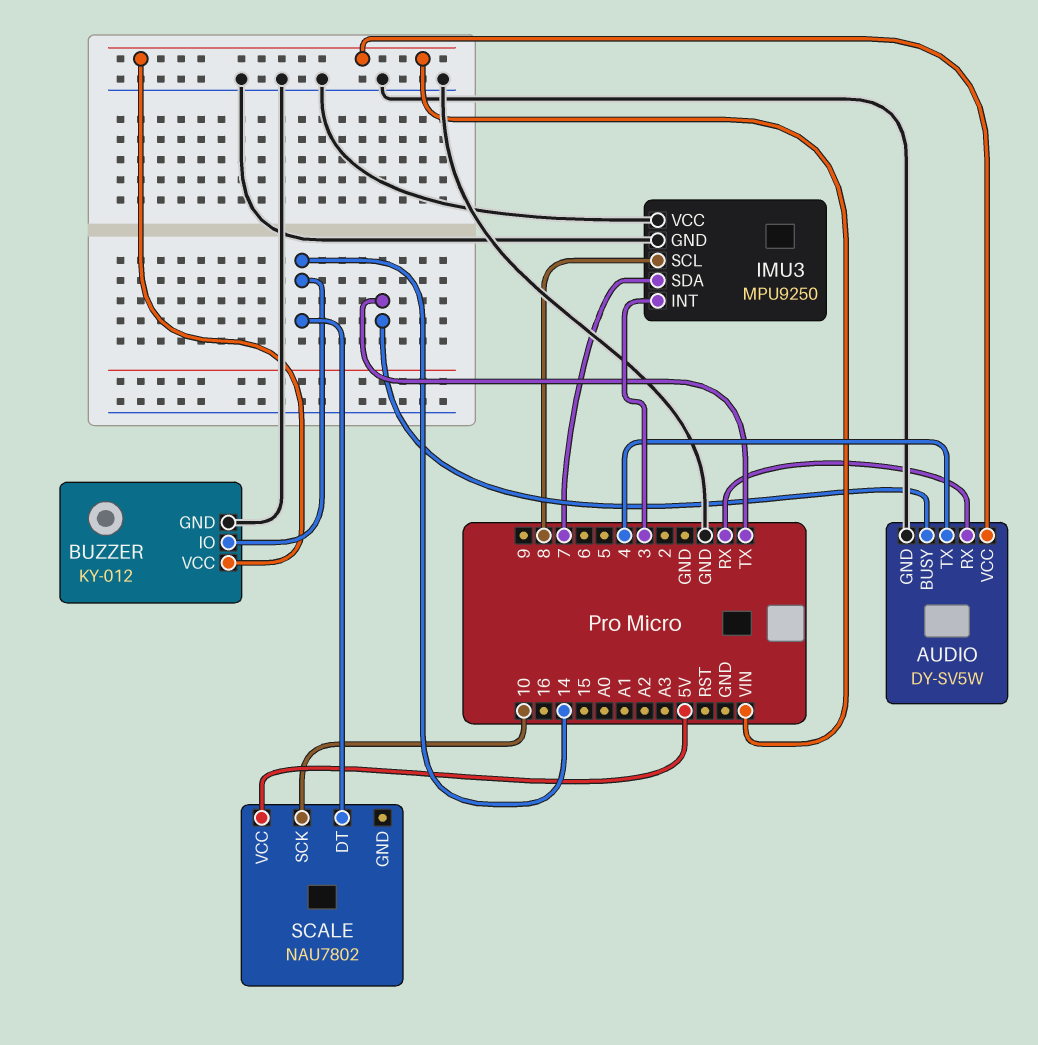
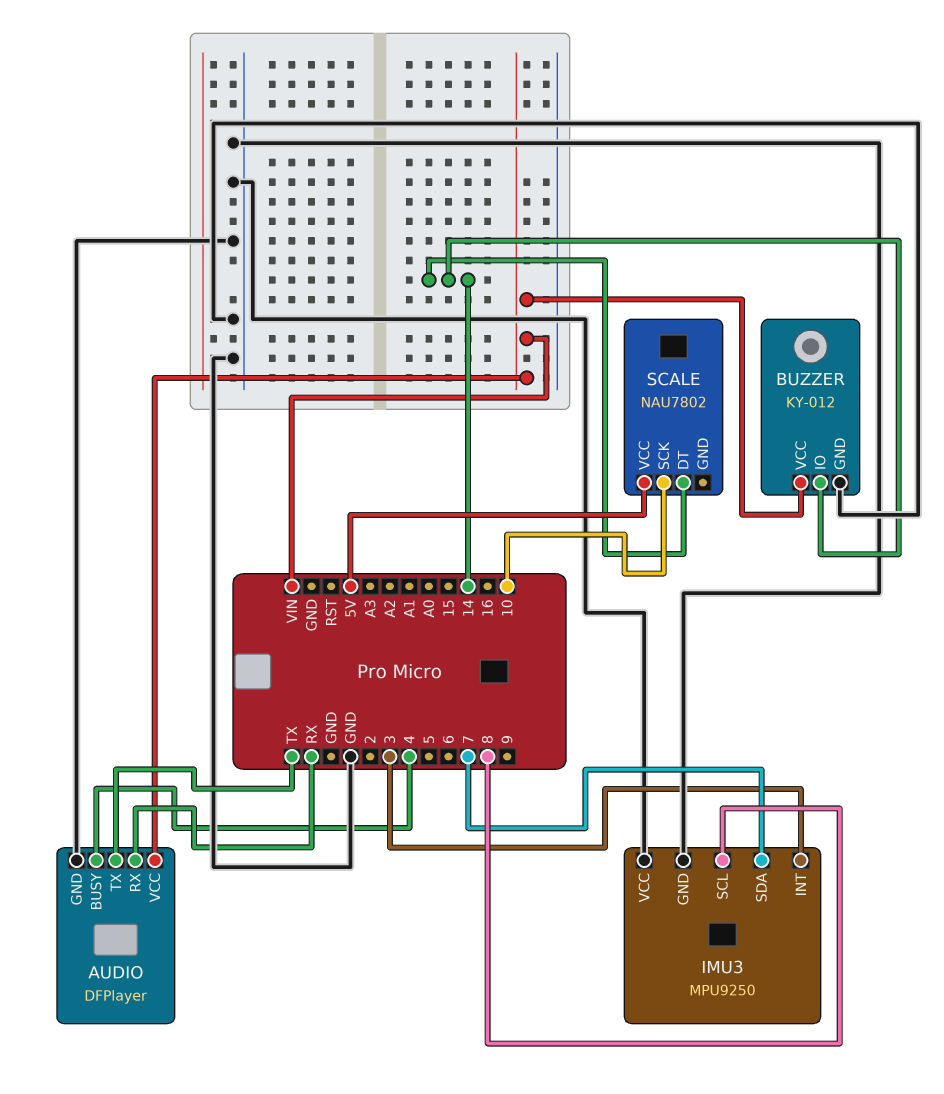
AUDIO: DY-SV5W -> DFPlayer
AUDIO pin BUSY: TX -> 4
AUDIO pin TX: 4 -> TX

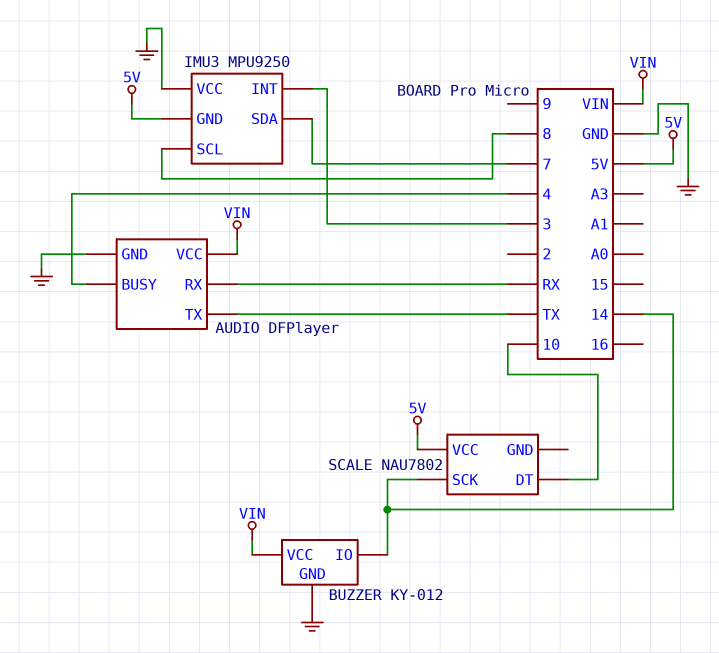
IMU3 pin GND: GND -> 5V
SCALE pin DT: 14 -> 10
SCALE pin SCK: 10 -> 14

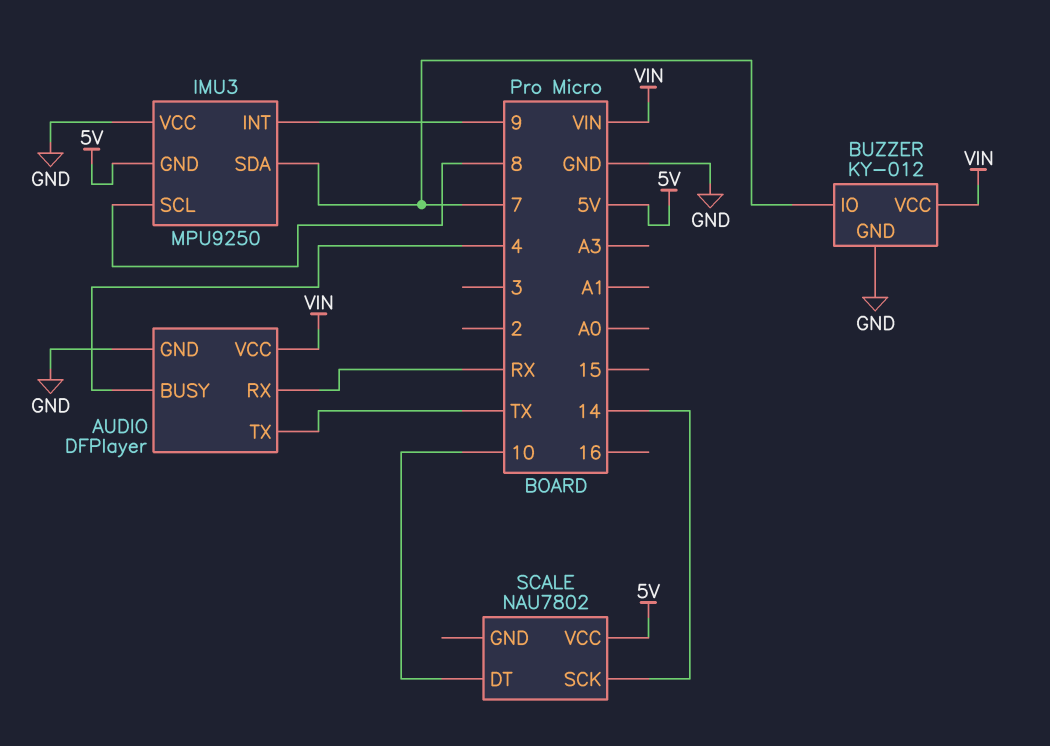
BUZZER pin IO: 14 -> 7
IMU3 pin INT: 3 -> 9

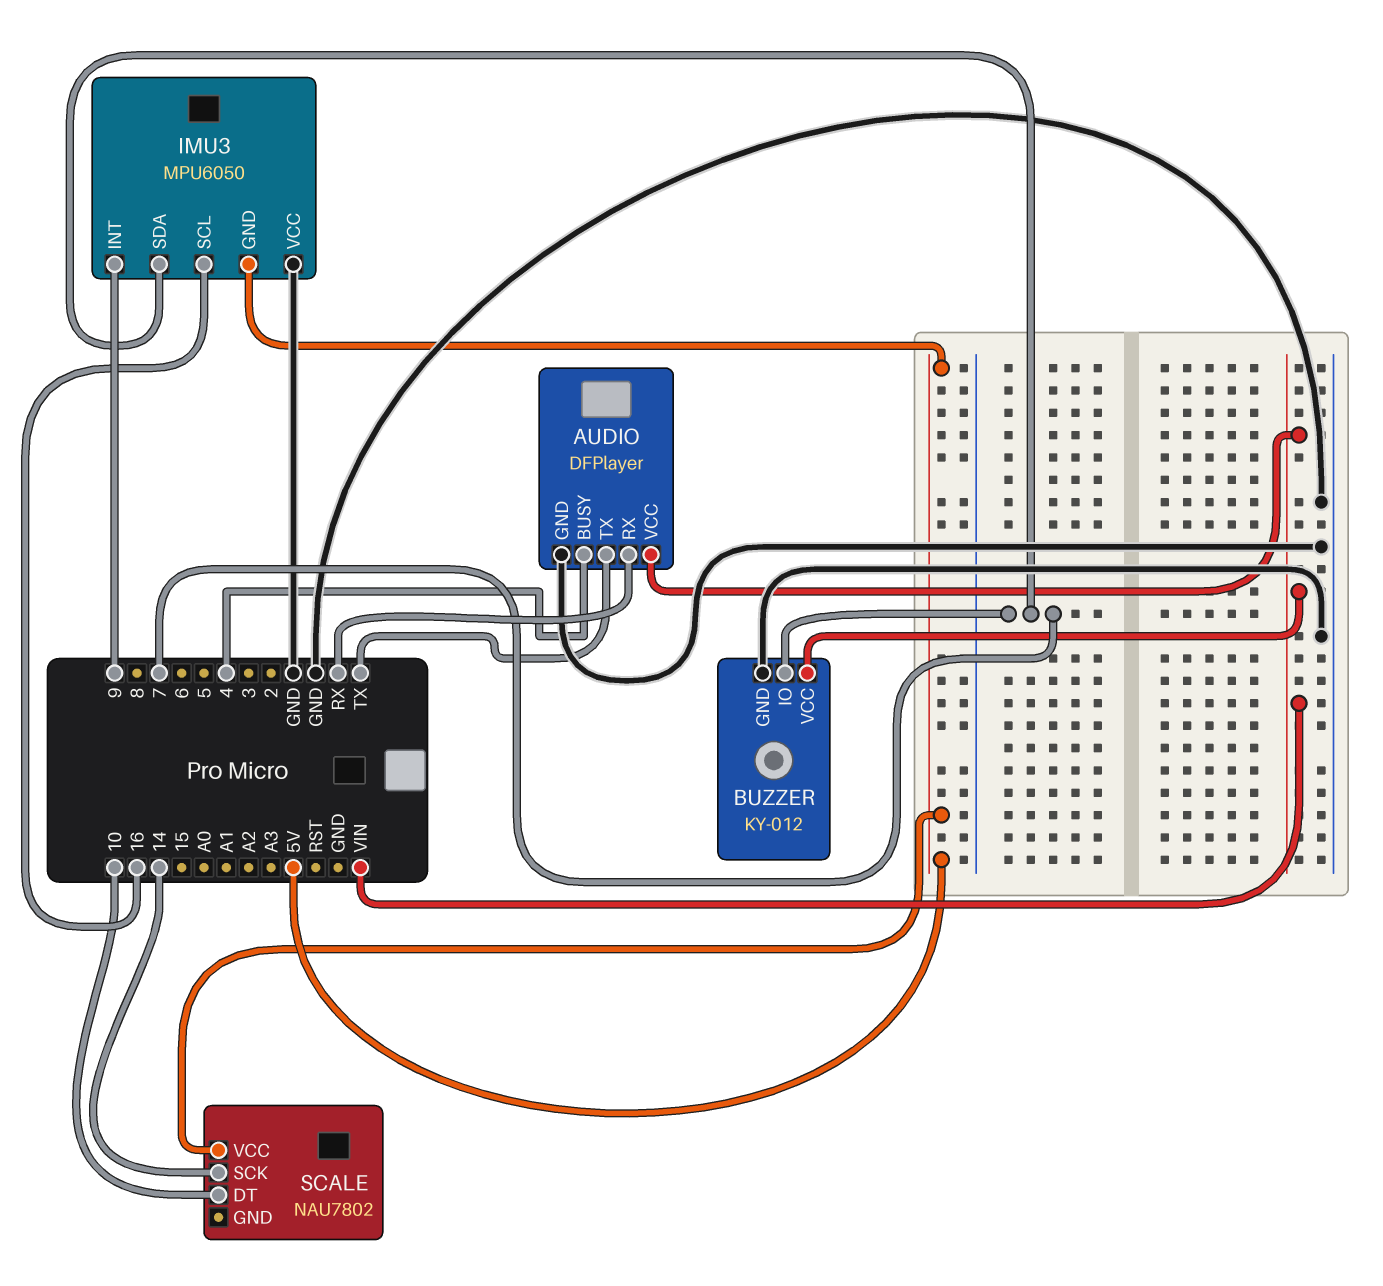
IMU3: MPU9250 -> MPU6050
IMU3 pin SCL: 8 -> 16

